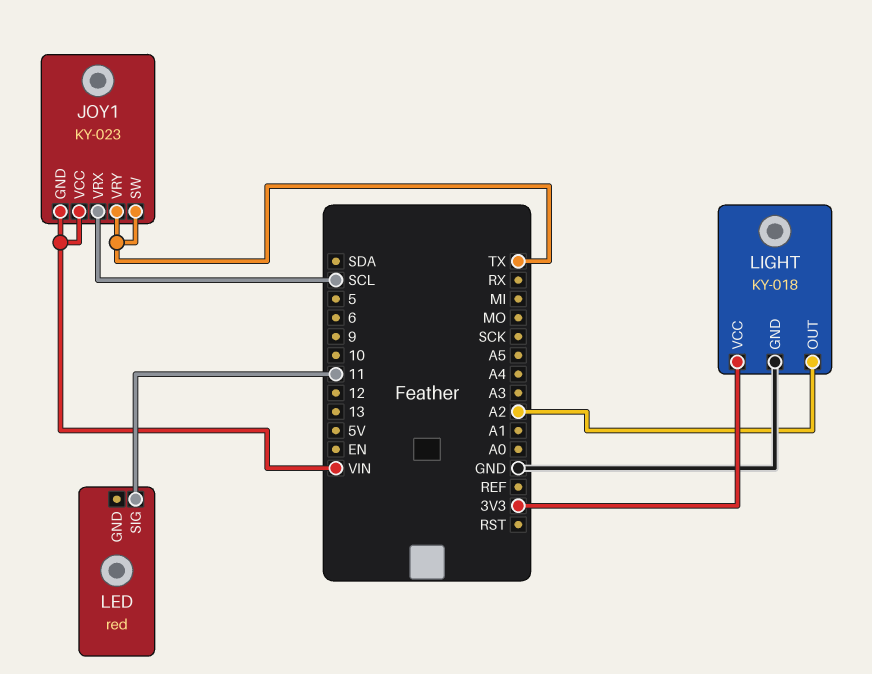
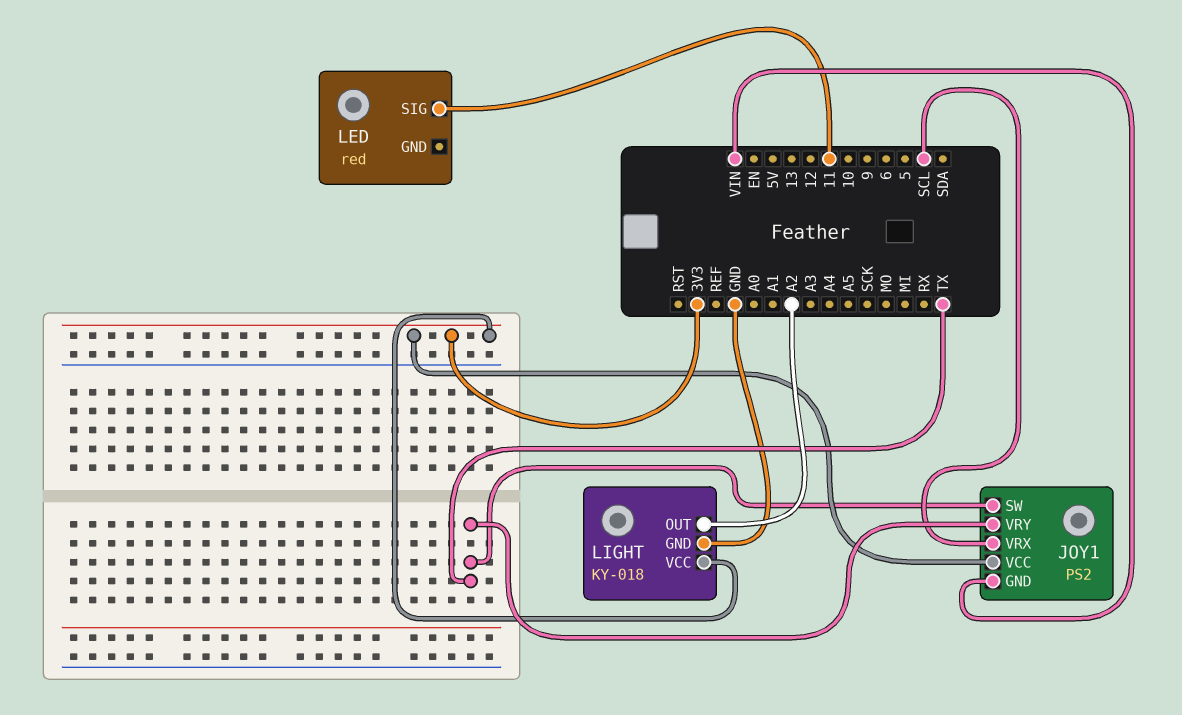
JOY1: KY-023 -> PS2
JOY1 pin VCC: VIN -> 3V3

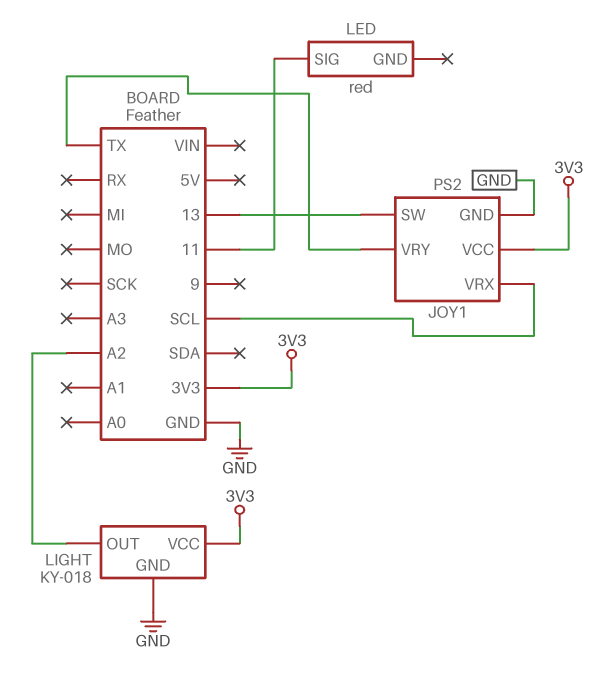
JOY1 pin GND: VIN -> GND
JOY1 pin SW: TX -> 13

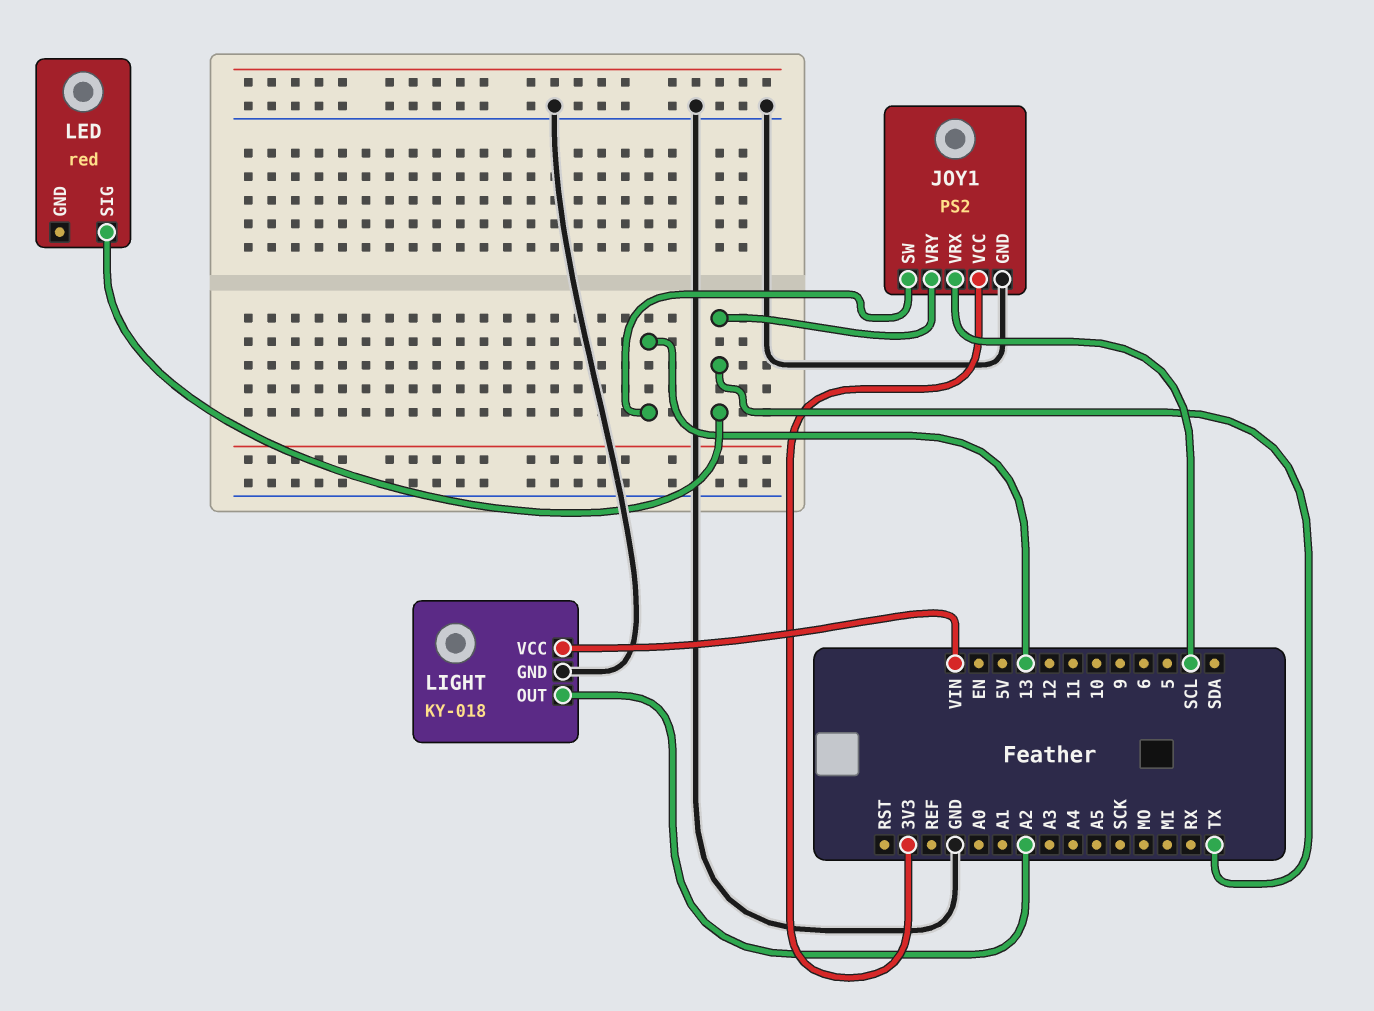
LED pin SIG: 11 -> TX
LIGHT pin VCC: 3V3 -> VIN

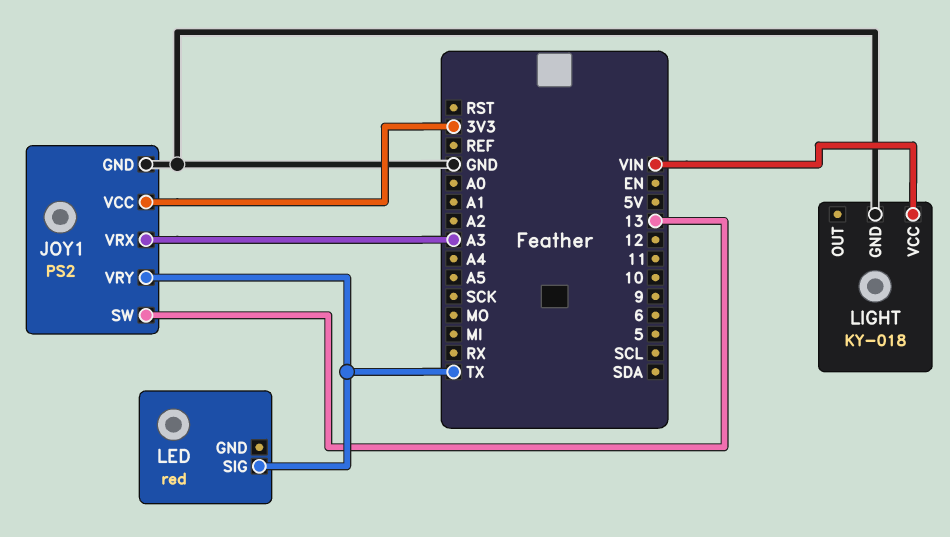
JOY1 pin VRX: SCL -> A3
LIGHT pin OUT: A2 -> none

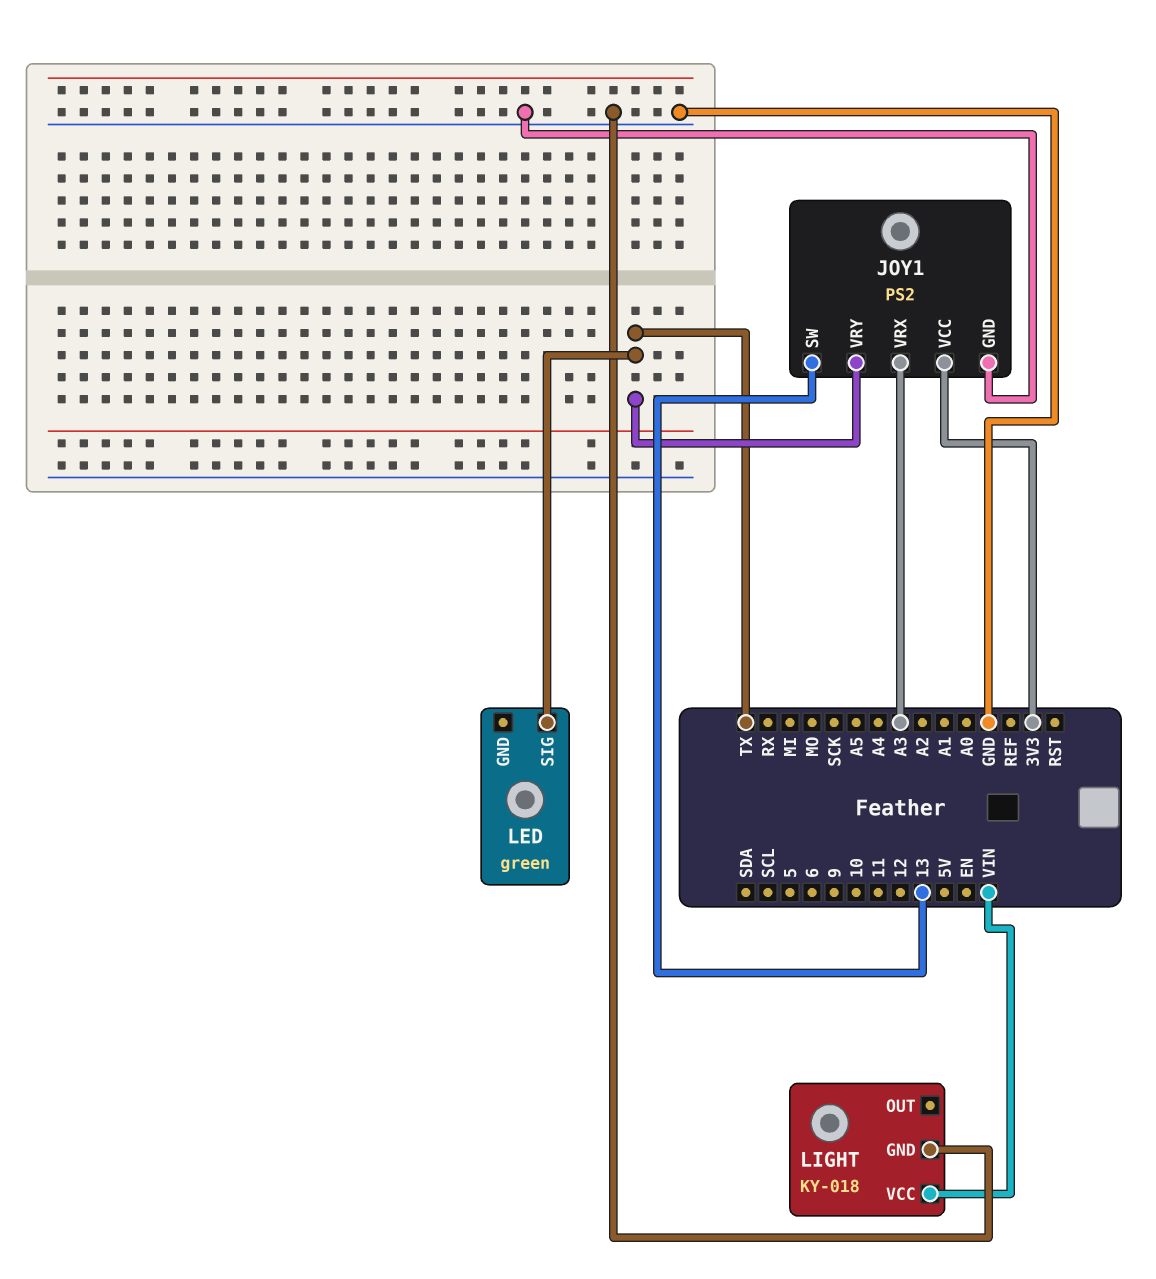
LED: red -> green

